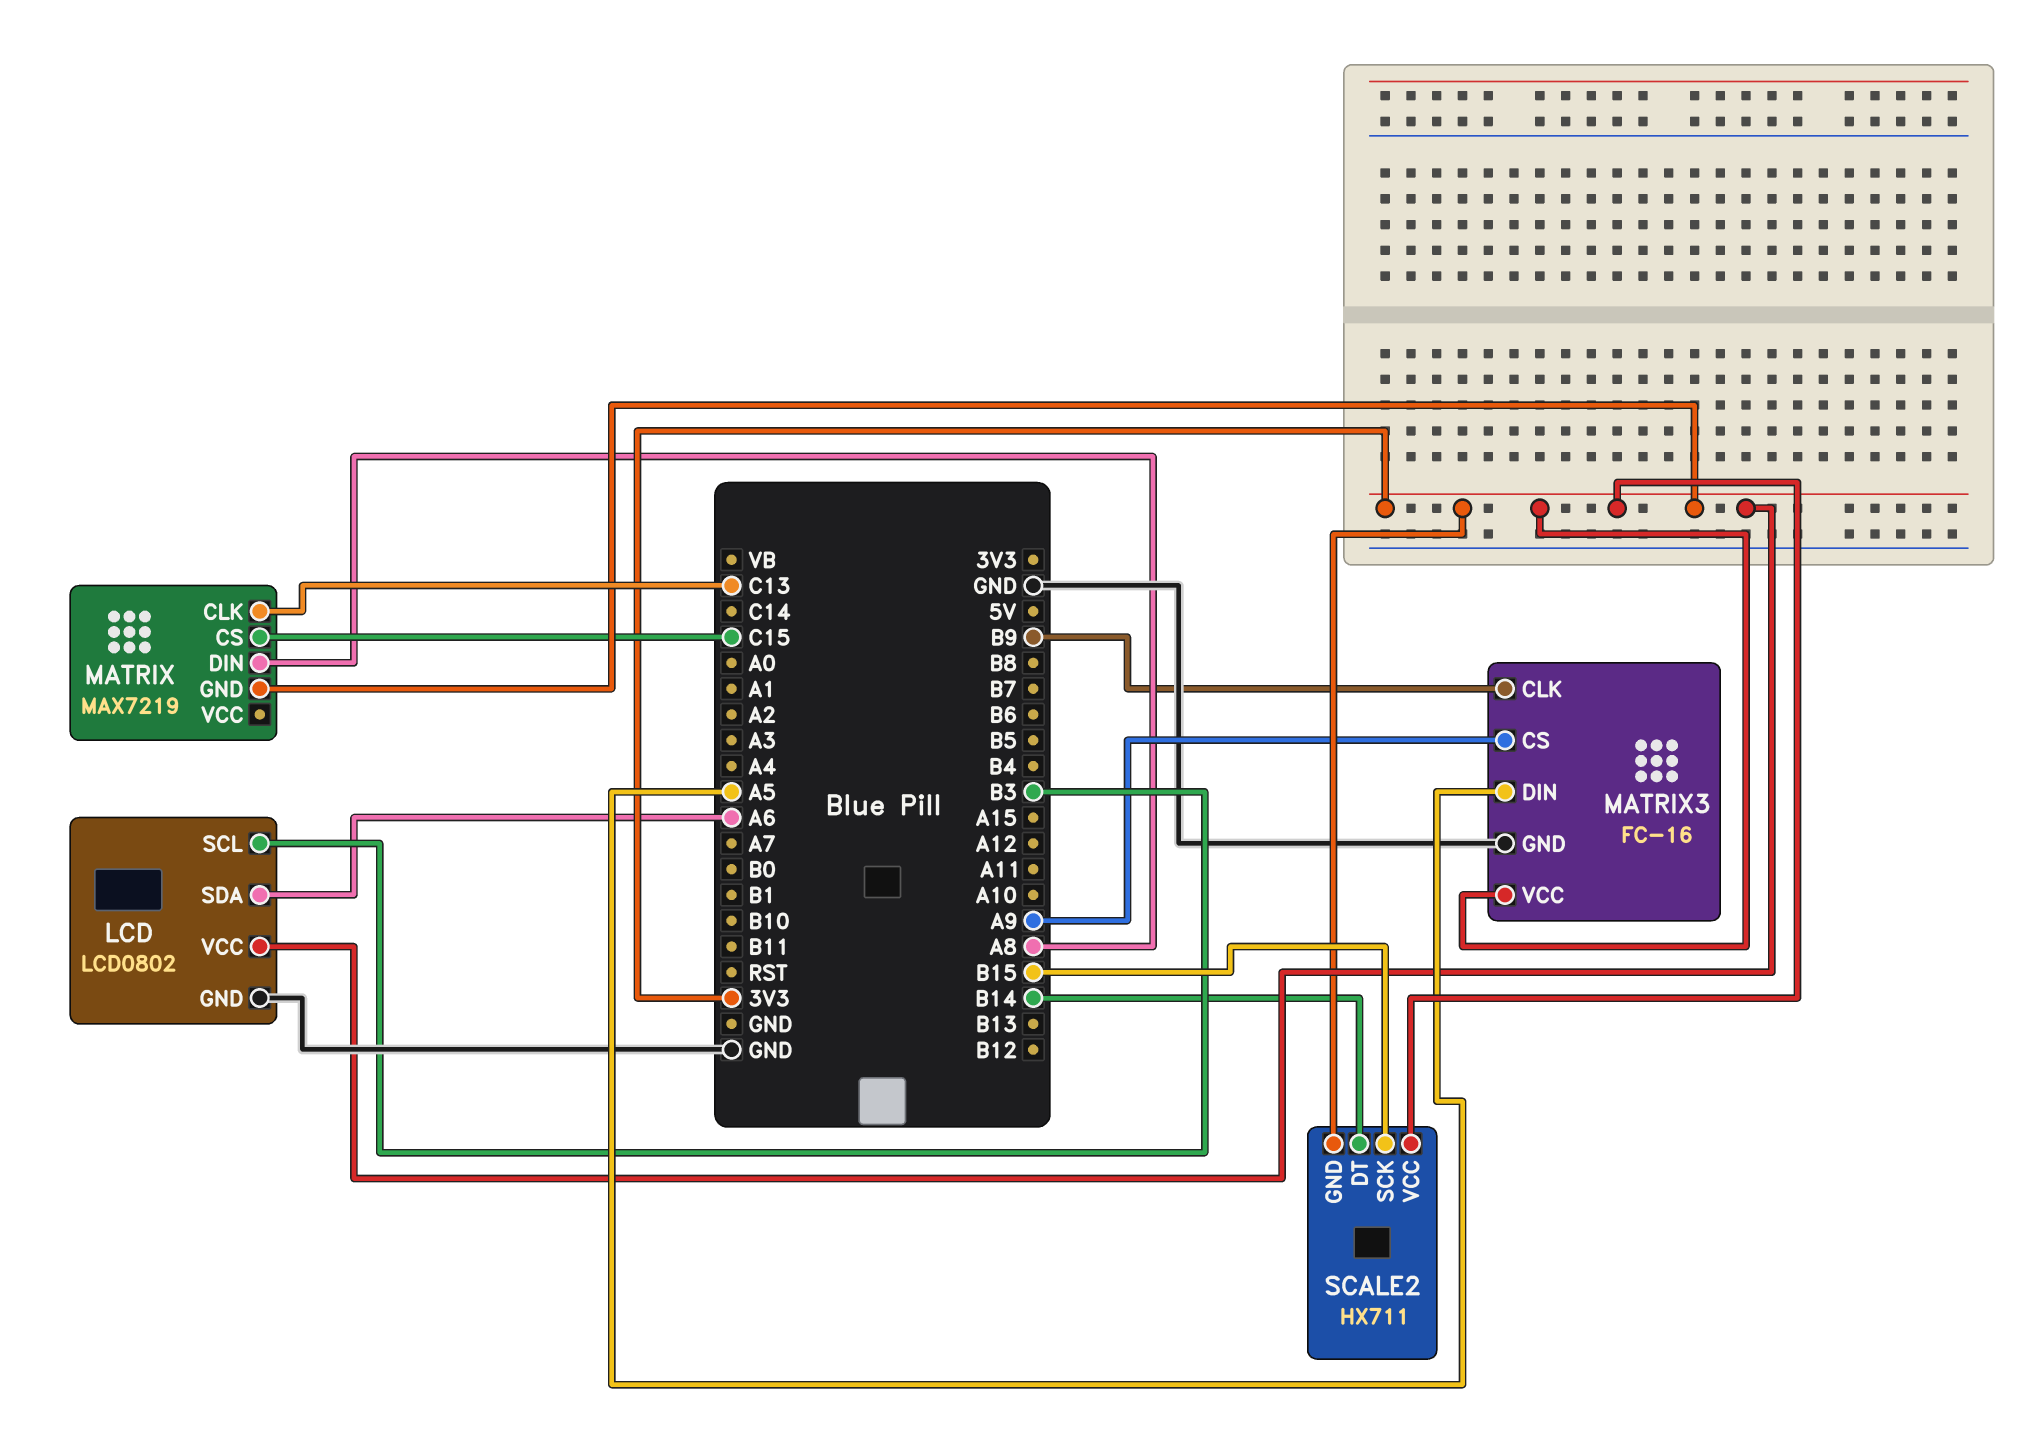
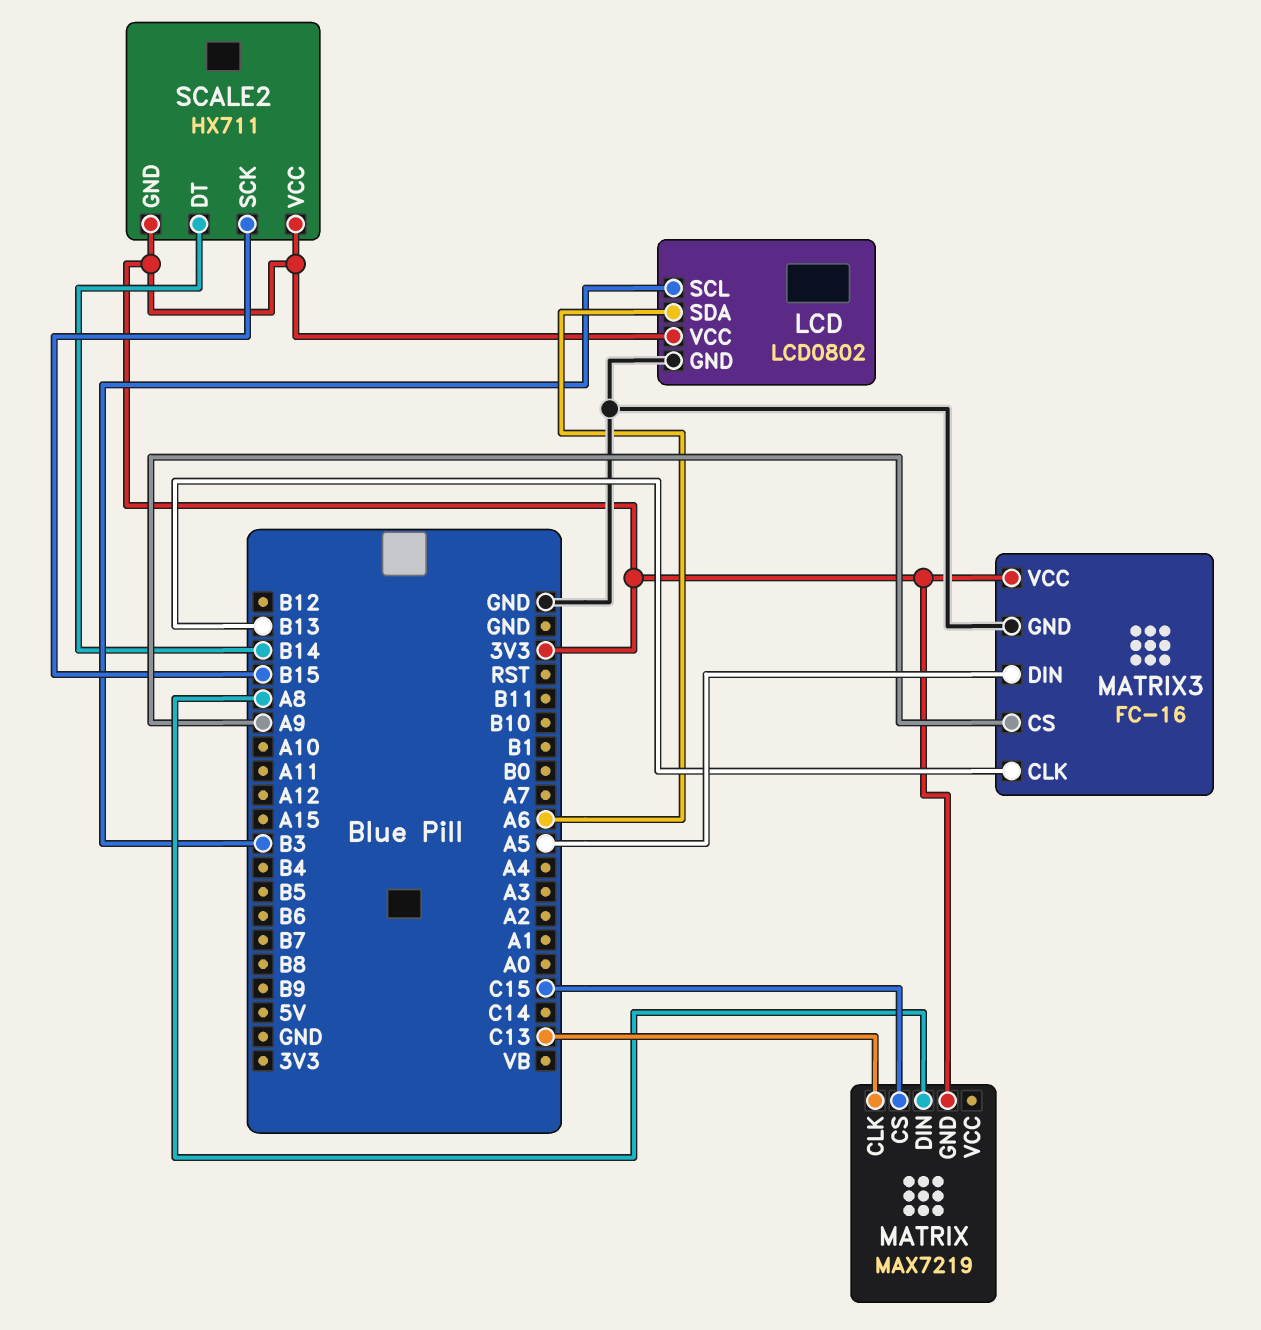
MATRIX3 pin CLK: B9 -> B13

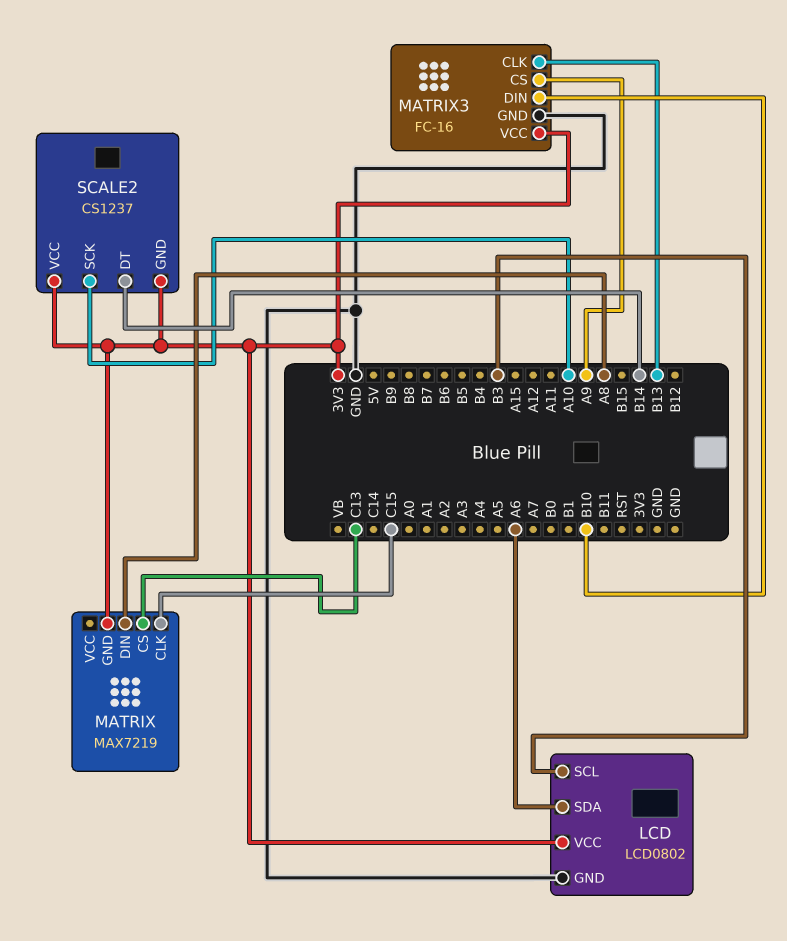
MATRIX pin CLK: C13 -> C15
MATRIX pin CS: C15 -> C13
MATRIX3 pin DIN: A5 -> B10
SCALE2: HX711 -> CS1237
SCALE2 pin SCK: B15 -> A10

